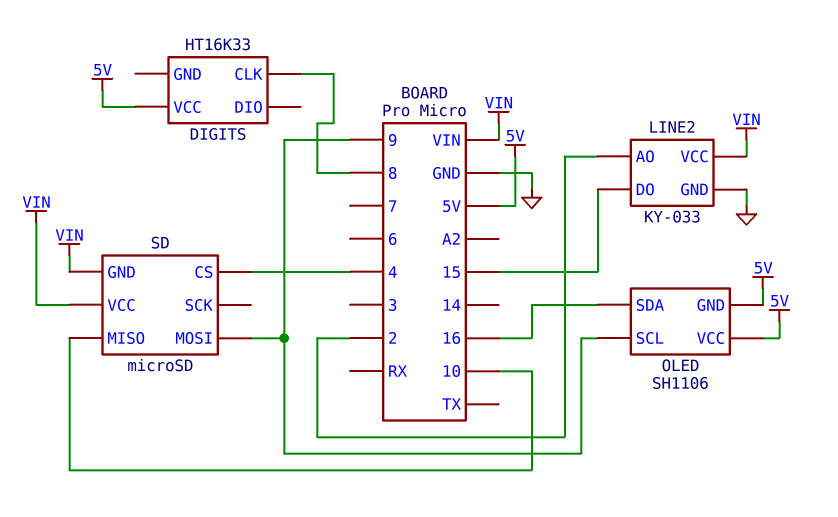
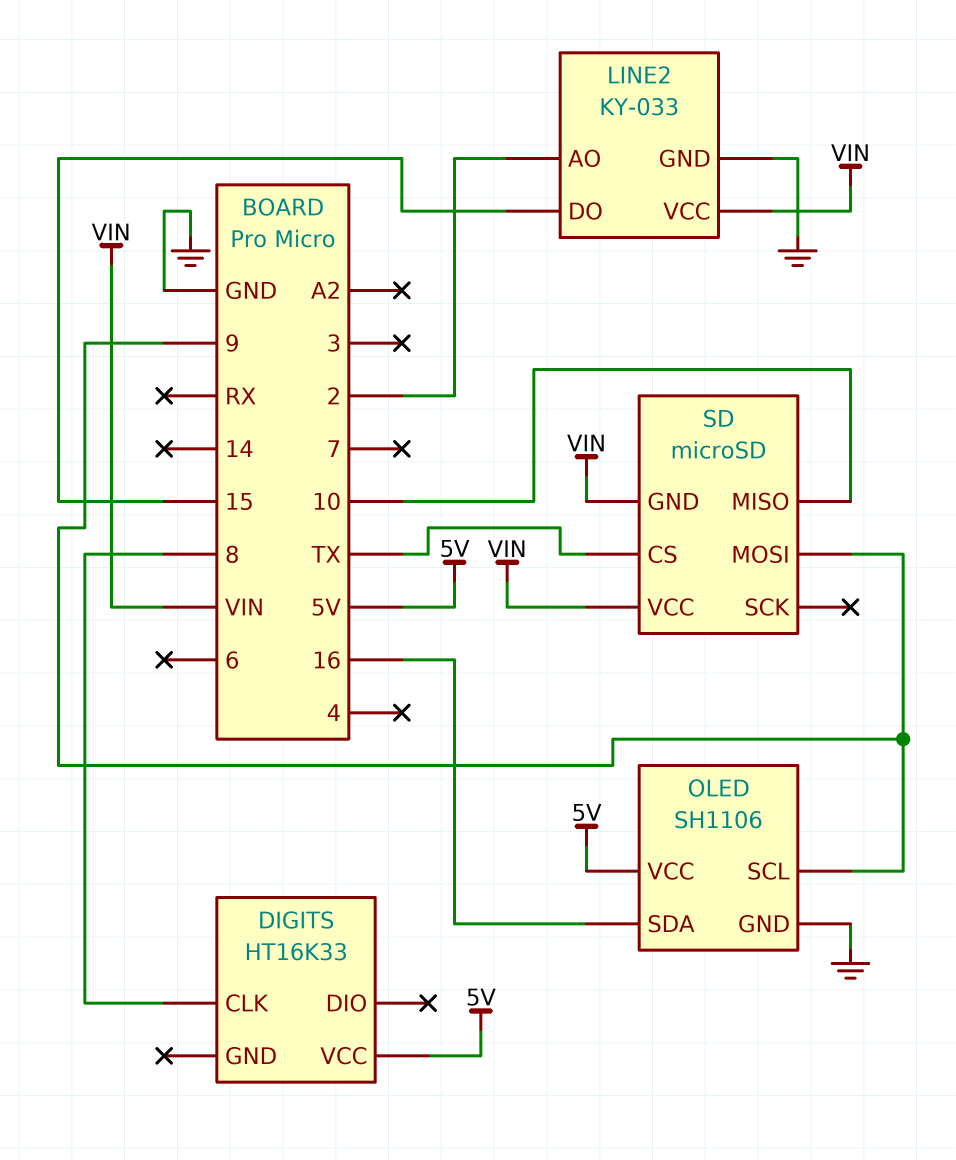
OLED pin GND: 5V -> GND
SD pin CS: 4 -> TX

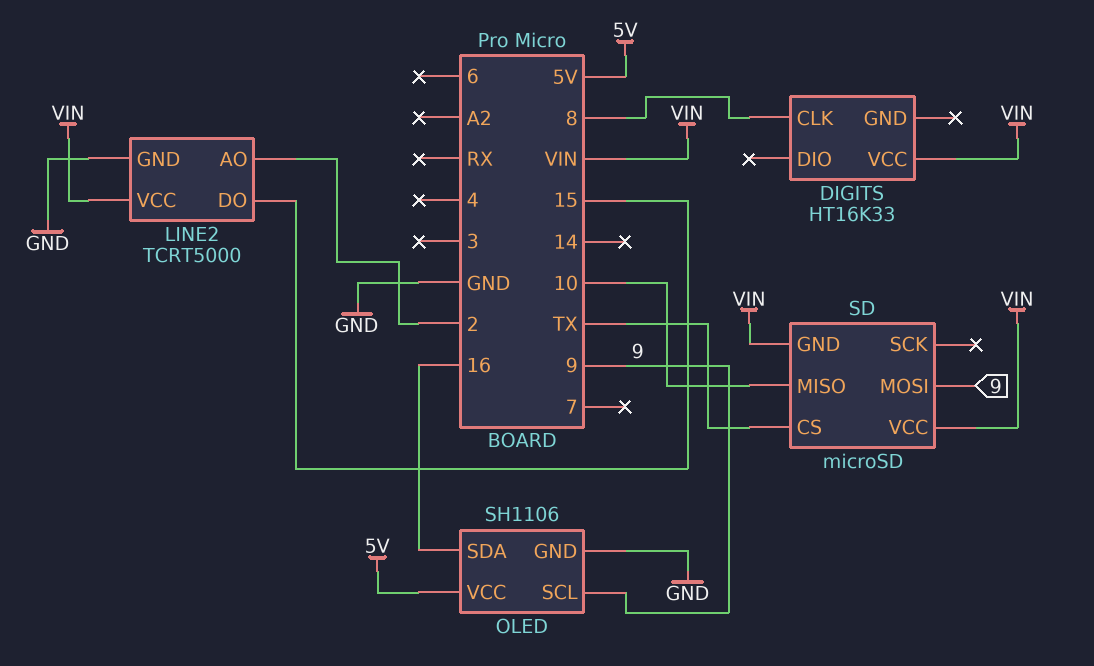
DIGITS pin VCC: 5V -> VIN
LINE2: KY-033 -> TCRT5000

